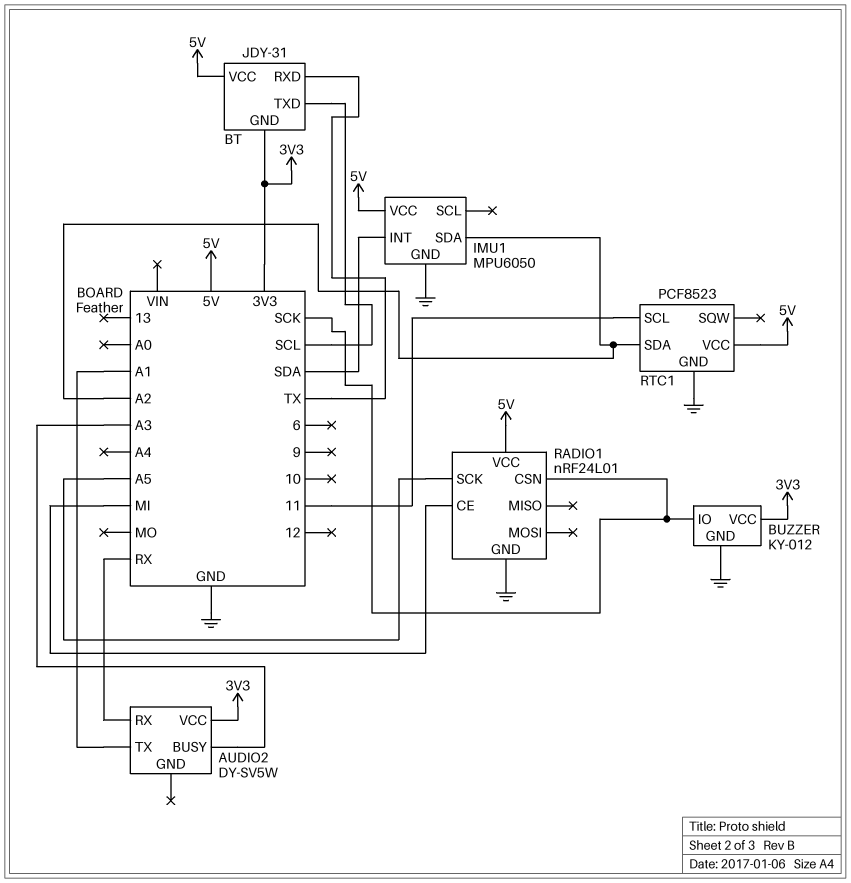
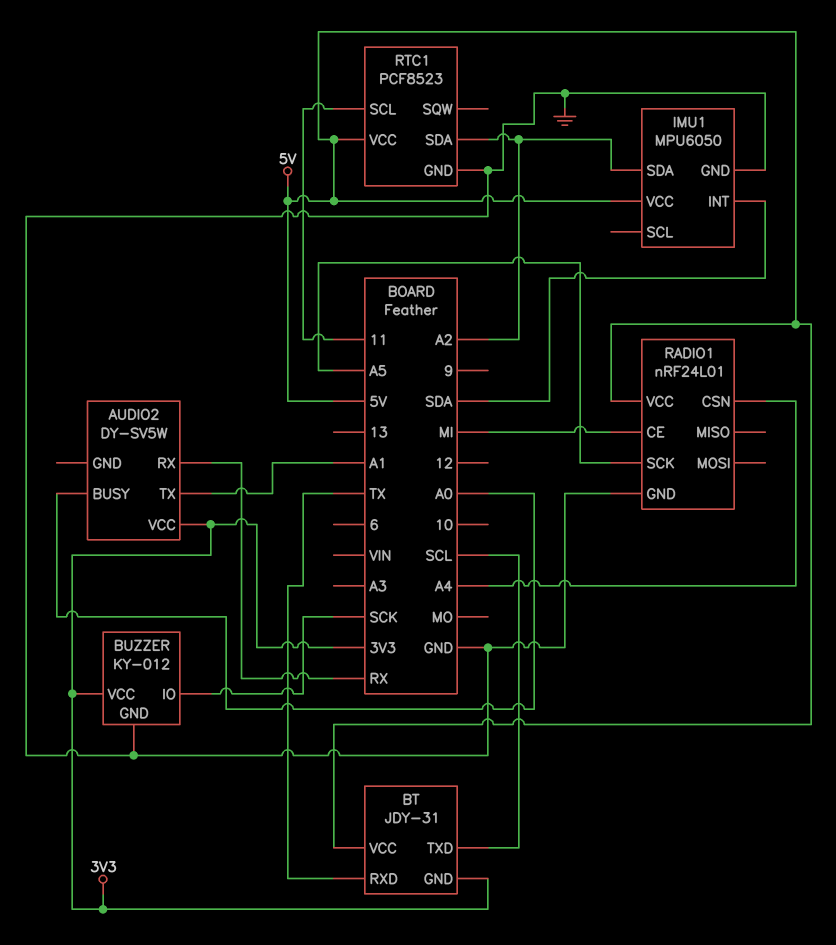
AUDIO2 pin BUSY: A3 -> A0
RADIO1 pin CSN: SCK -> A4

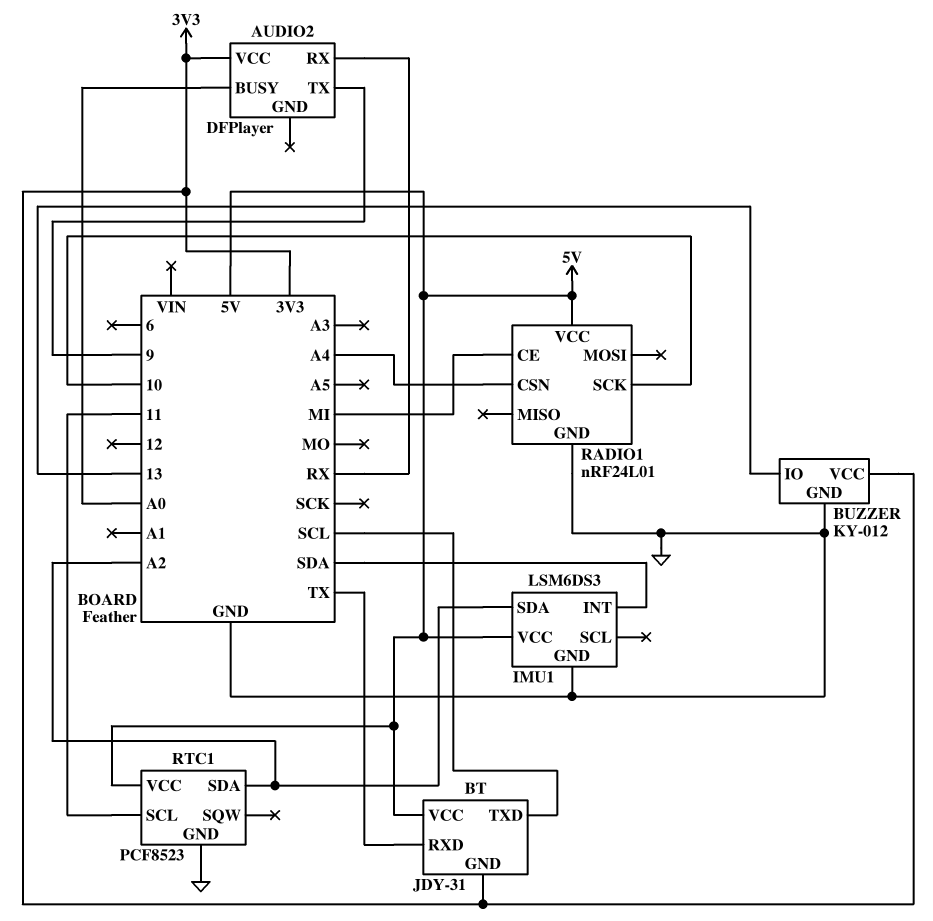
AUDIO2: DY-SV5W -> DFPlayer
AUDIO2 pin TX: A1 -> 9
BUZZER pin IO: SCK -> 13
IMU1: MPU6050 -> LSM6DS3
RADIO1 pin SCK: A5 -> 10

